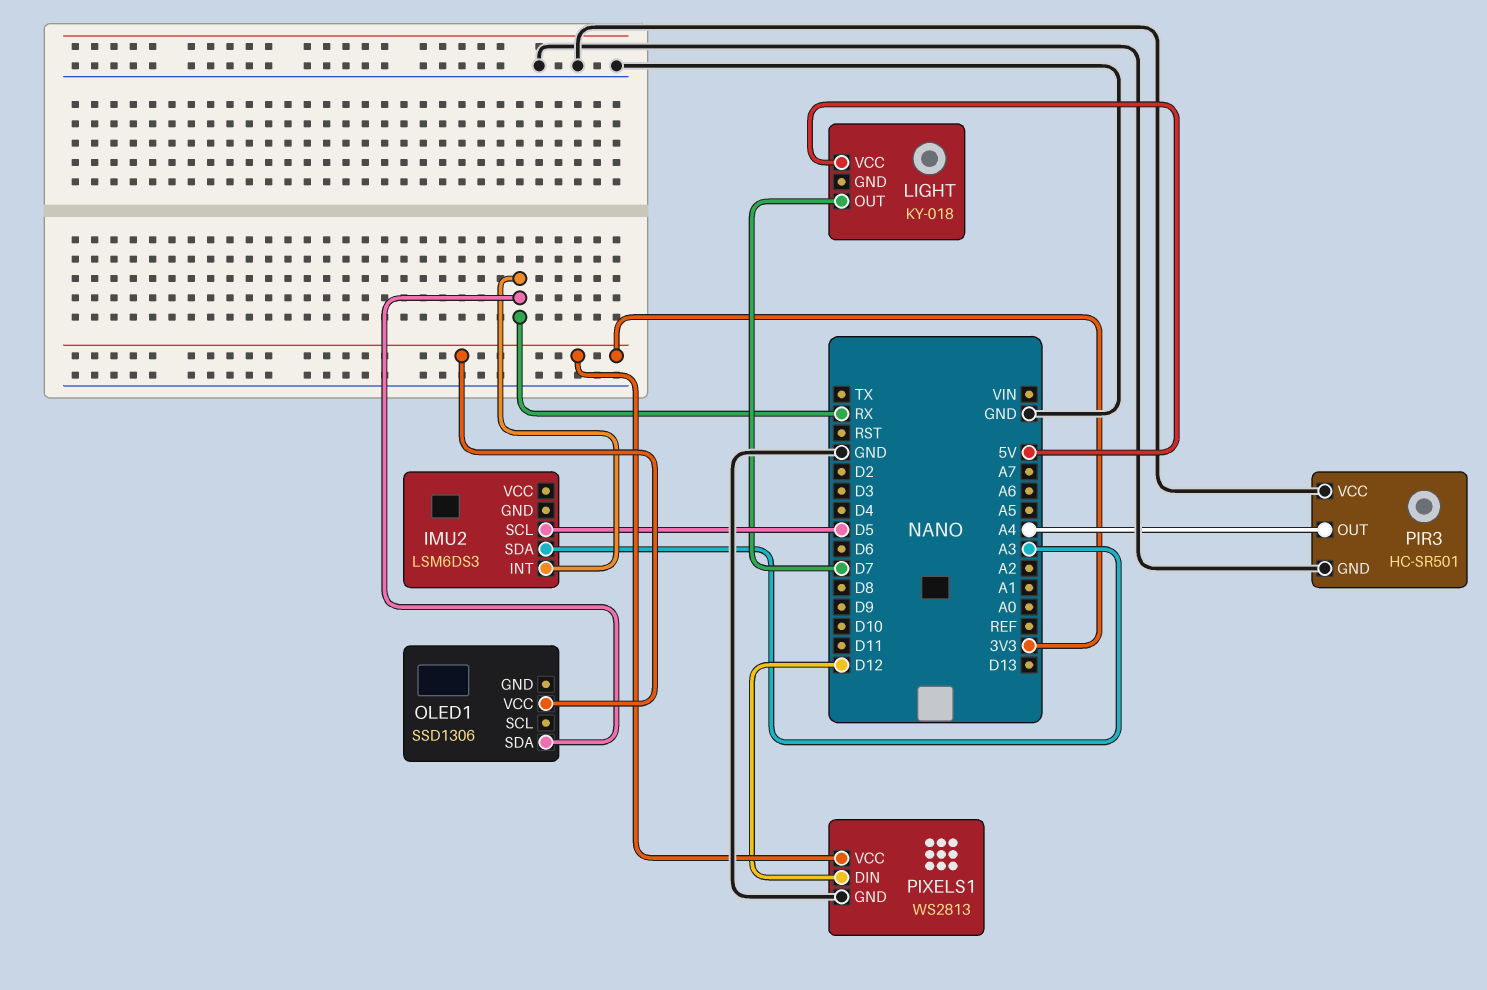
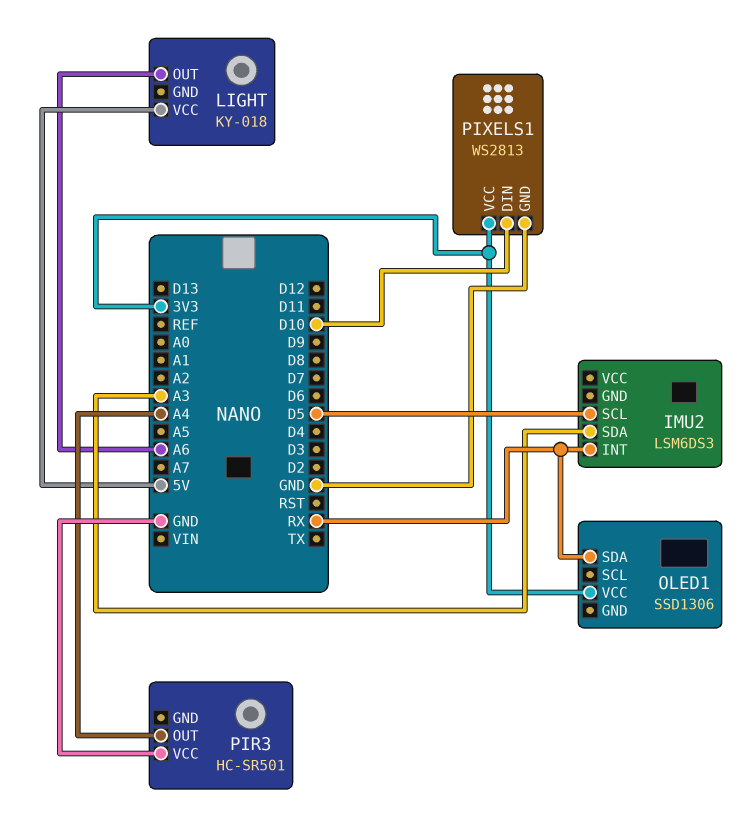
LIGHT pin OUT: D7 -> A6
PIR3 pin GND: GND -> none
PIXELS1 pin DIN: D12 -> D10

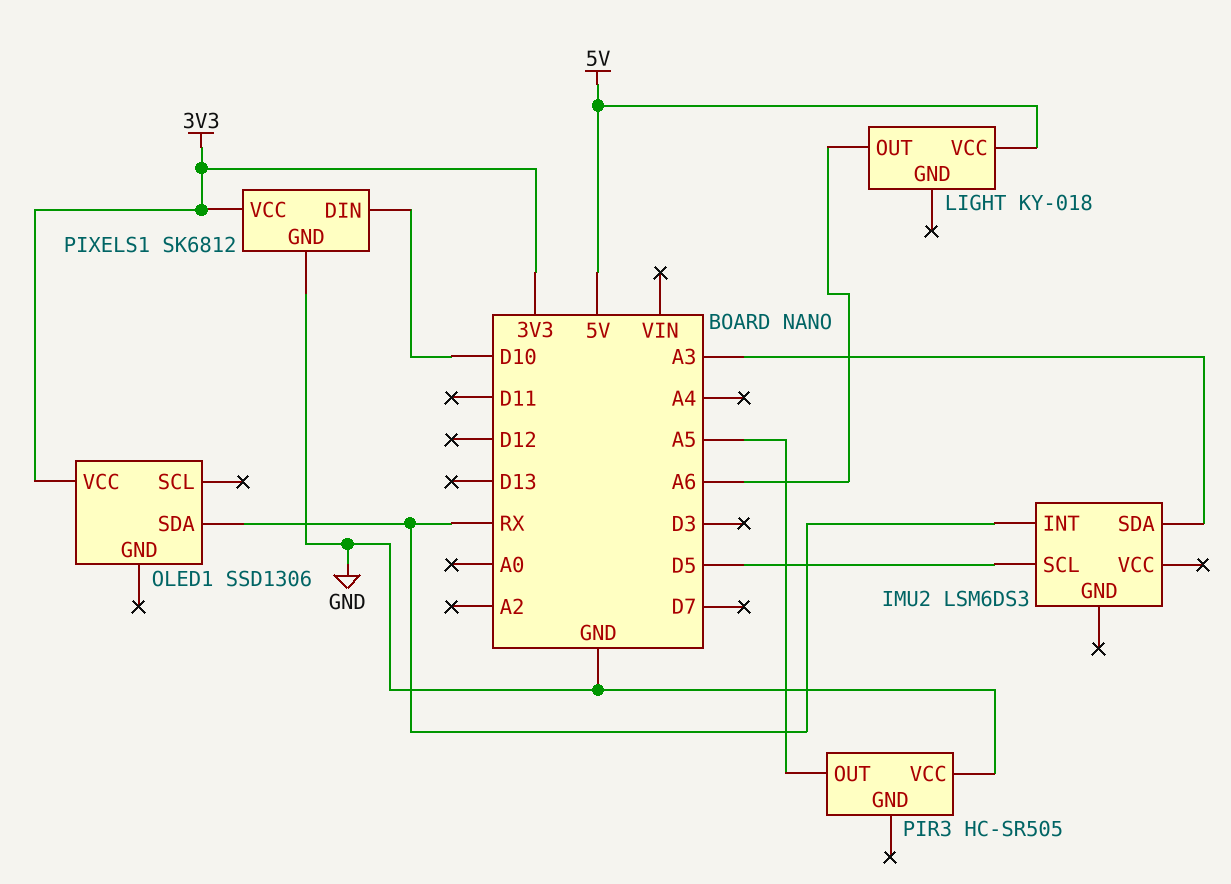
PIR3: HC-SR501 -> HC-SR505
PIR3 pin OUT: A4 -> A5
PIXELS1: WS2813 -> SK6812

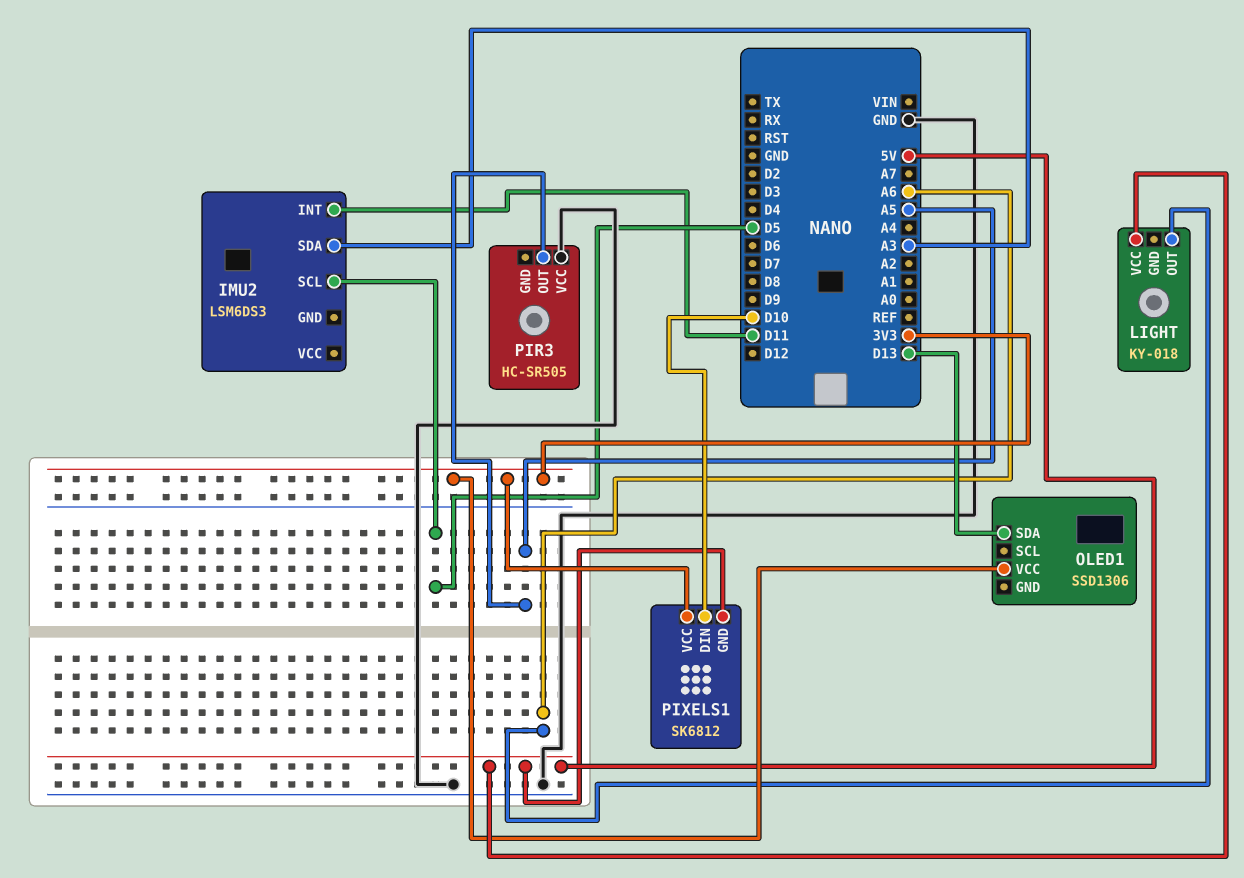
IMU2 pin INT: RX -> D11
OLED1 pin SDA: RX -> D13
PIXELS1 pin GND: GND -> 5V

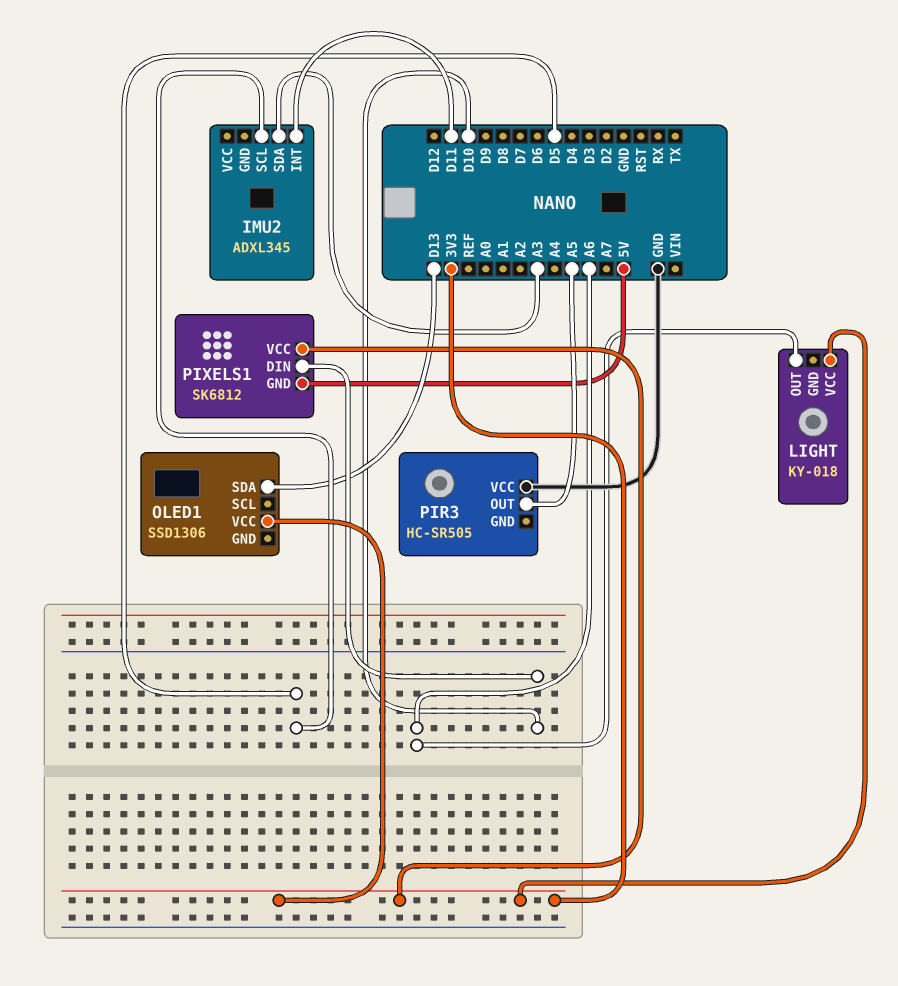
IMU2: LSM6DS3 -> ADXL345
LIGHT pin VCC: 5V -> 3V3

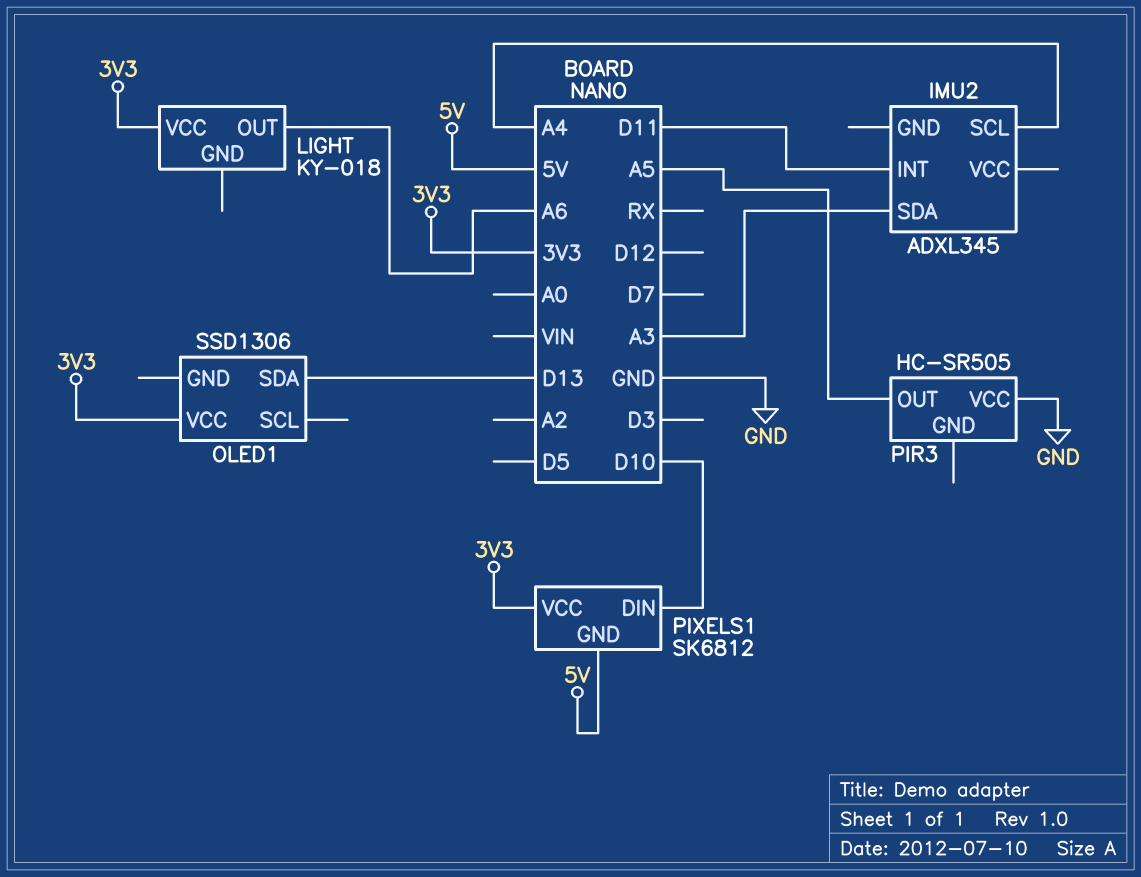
IMU2 pin SCL: D5 -> A4

